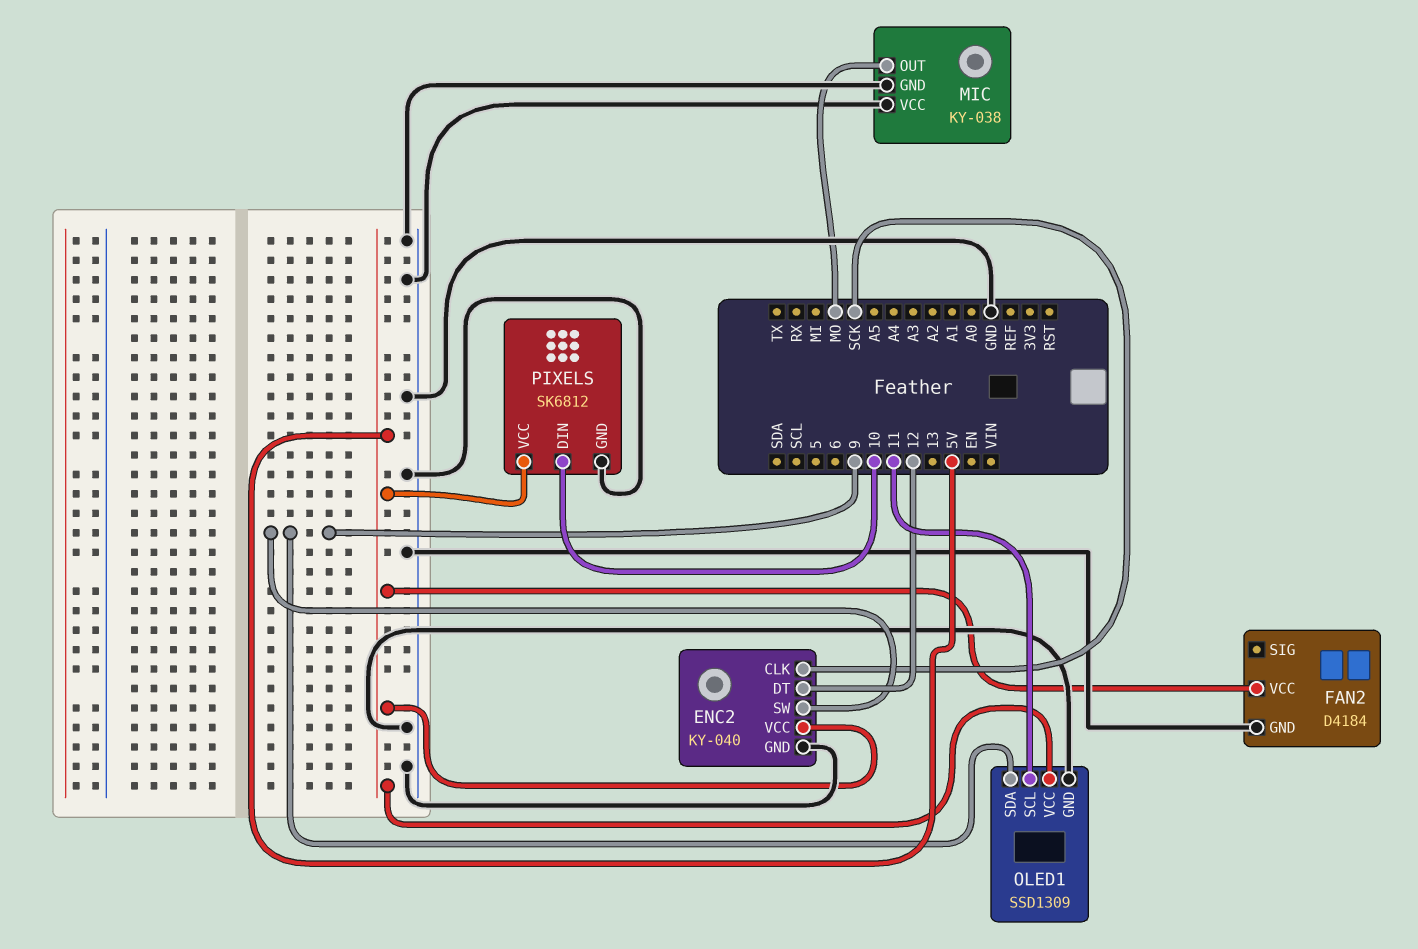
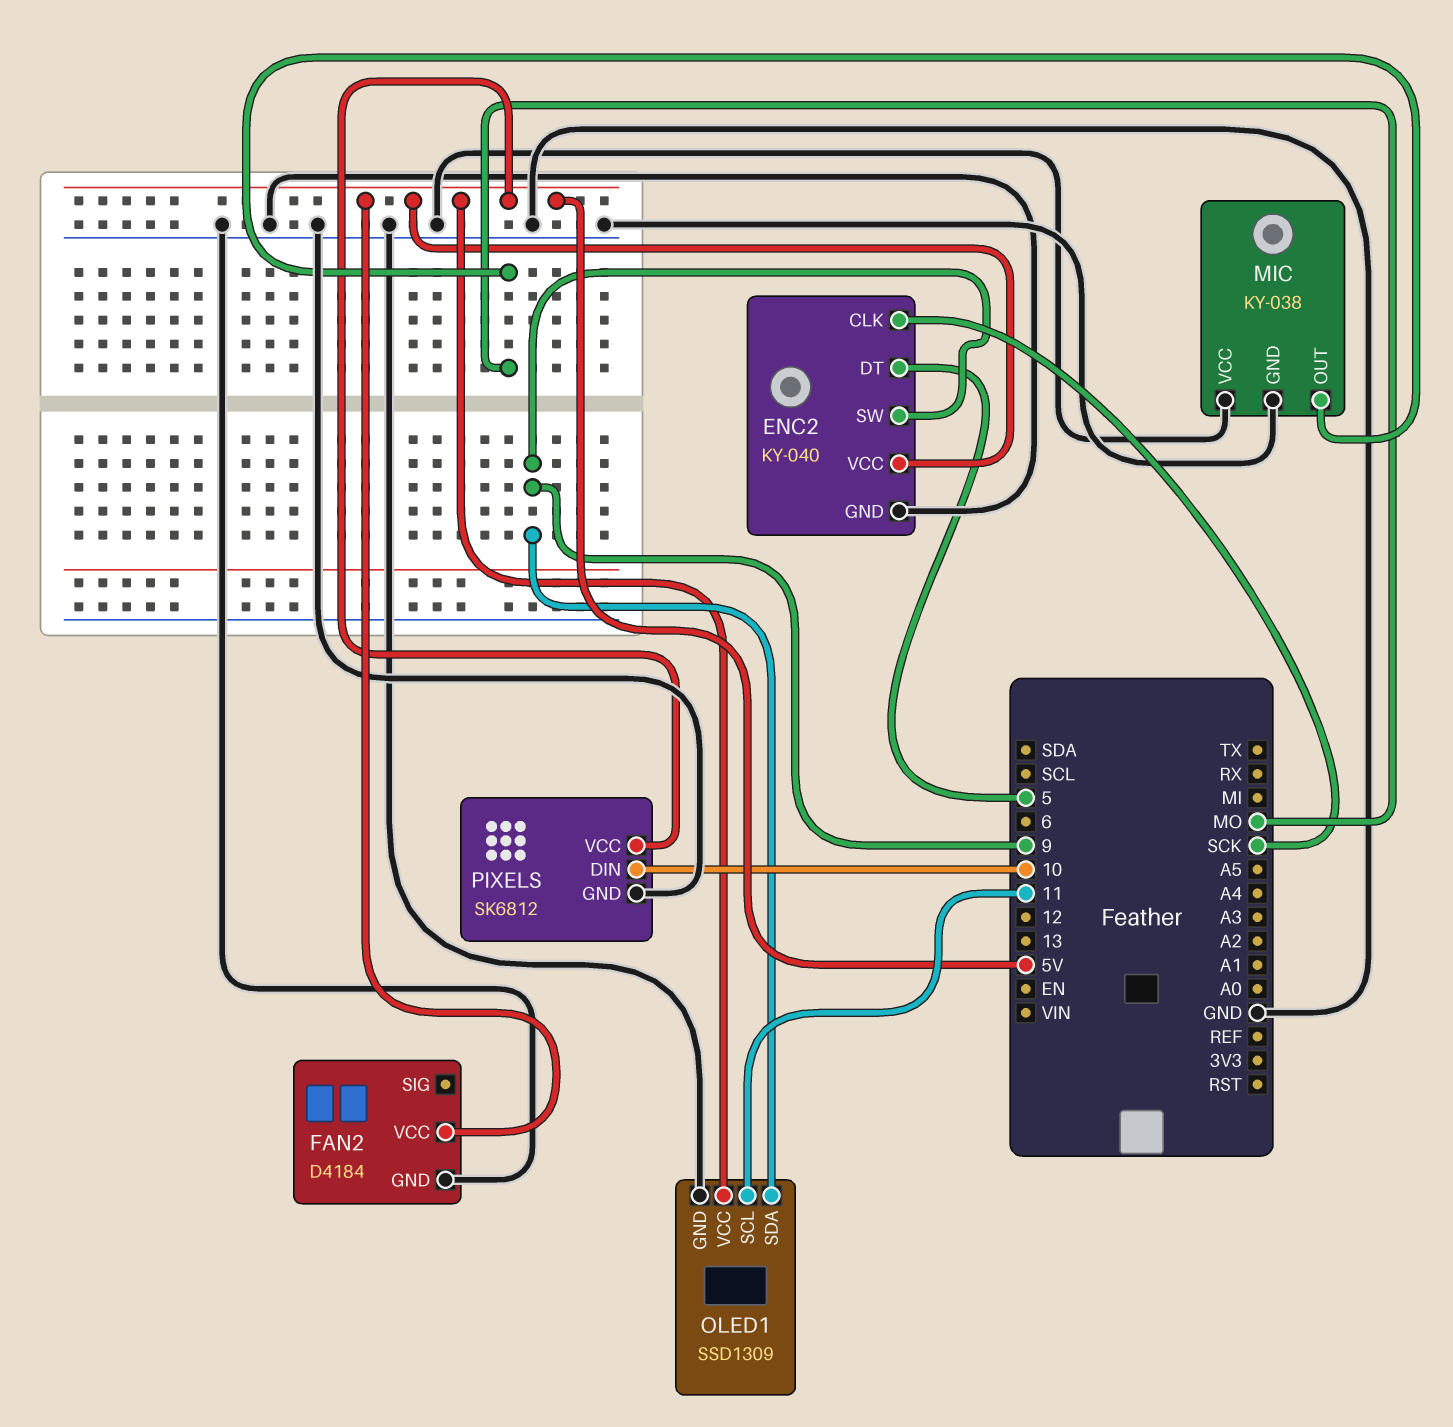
ENC2 pin DT: 12 -> 5

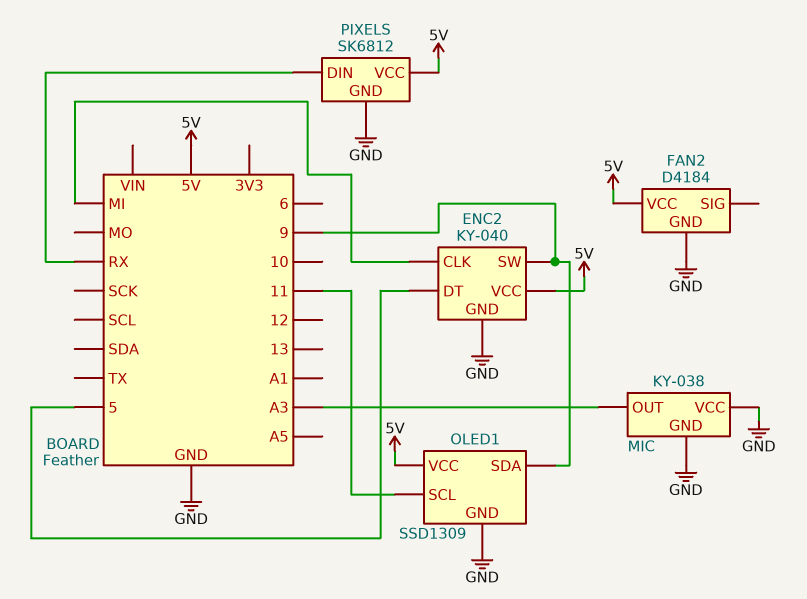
ENC2 pin CLK: SCK -> MI
MIC pin OUT: MO -> A3
PIXELS pin DIN: 10 -> RX

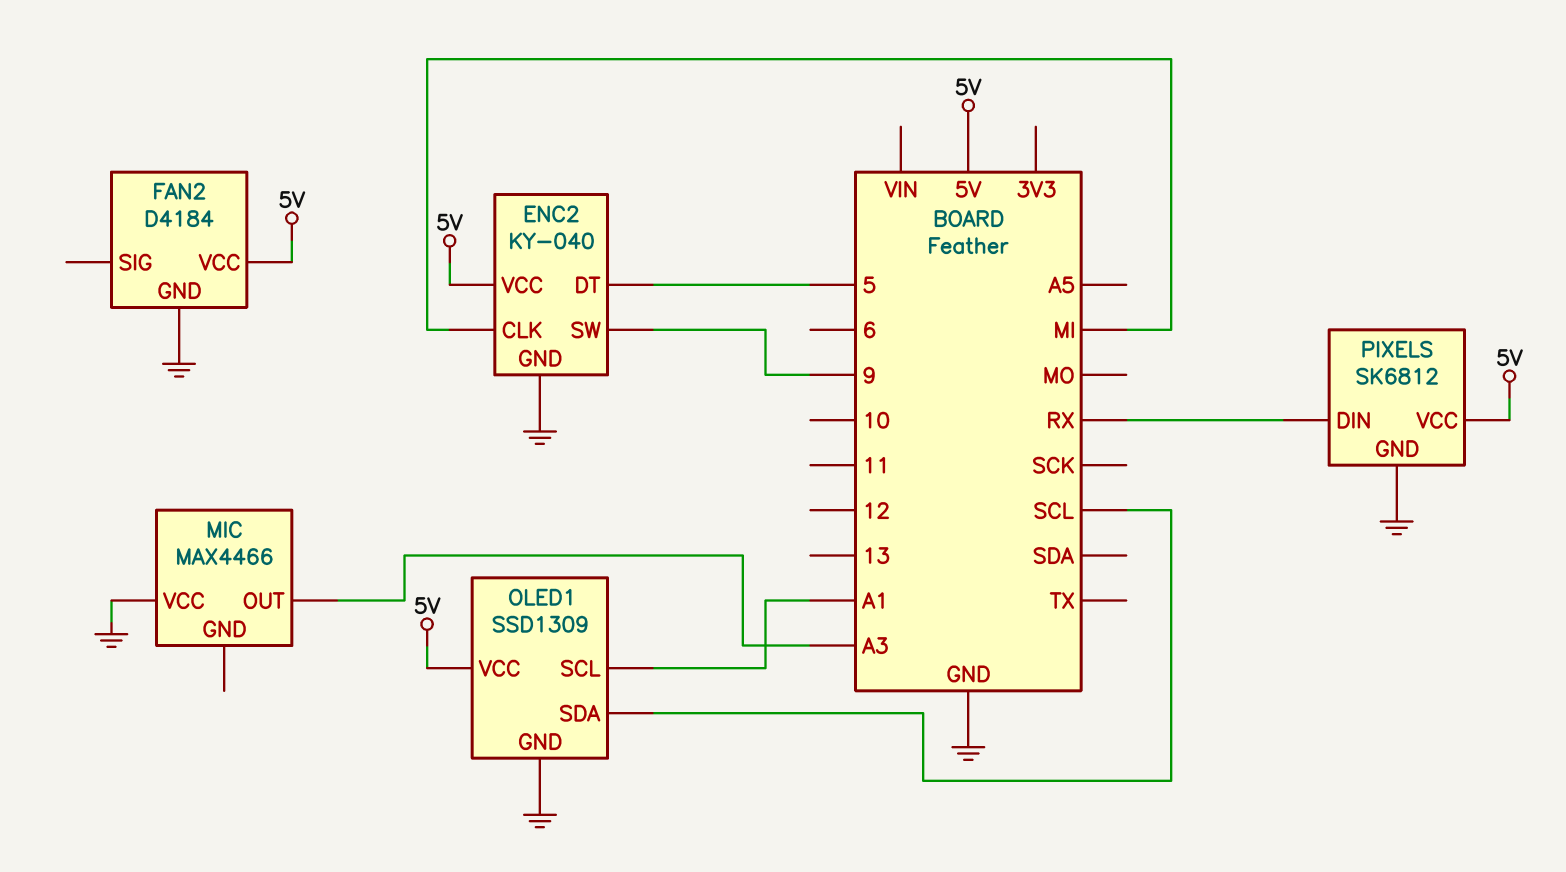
MIC: KY-038 -> MAX4466
MIC pin GND: GND -> none
OLED1 pin SCL: 11 -> A1
OLED1 pin SDA: 9 -> SCL

